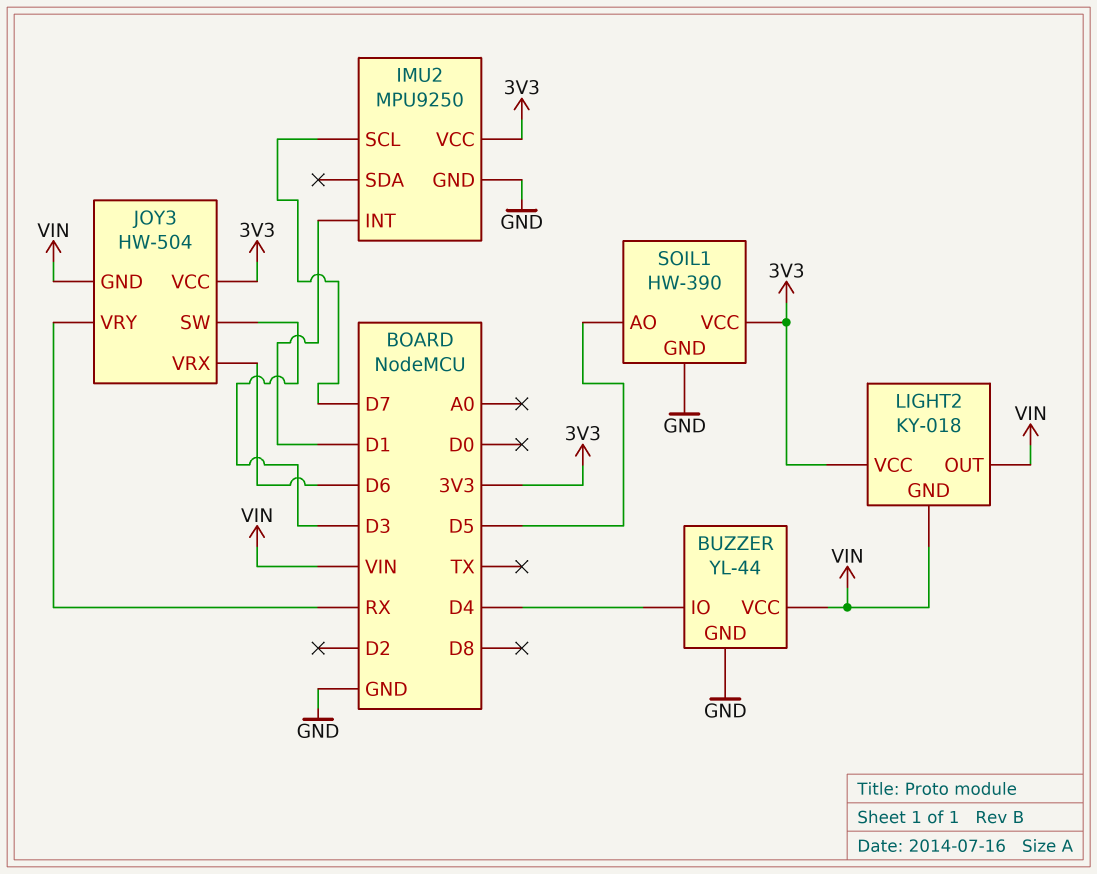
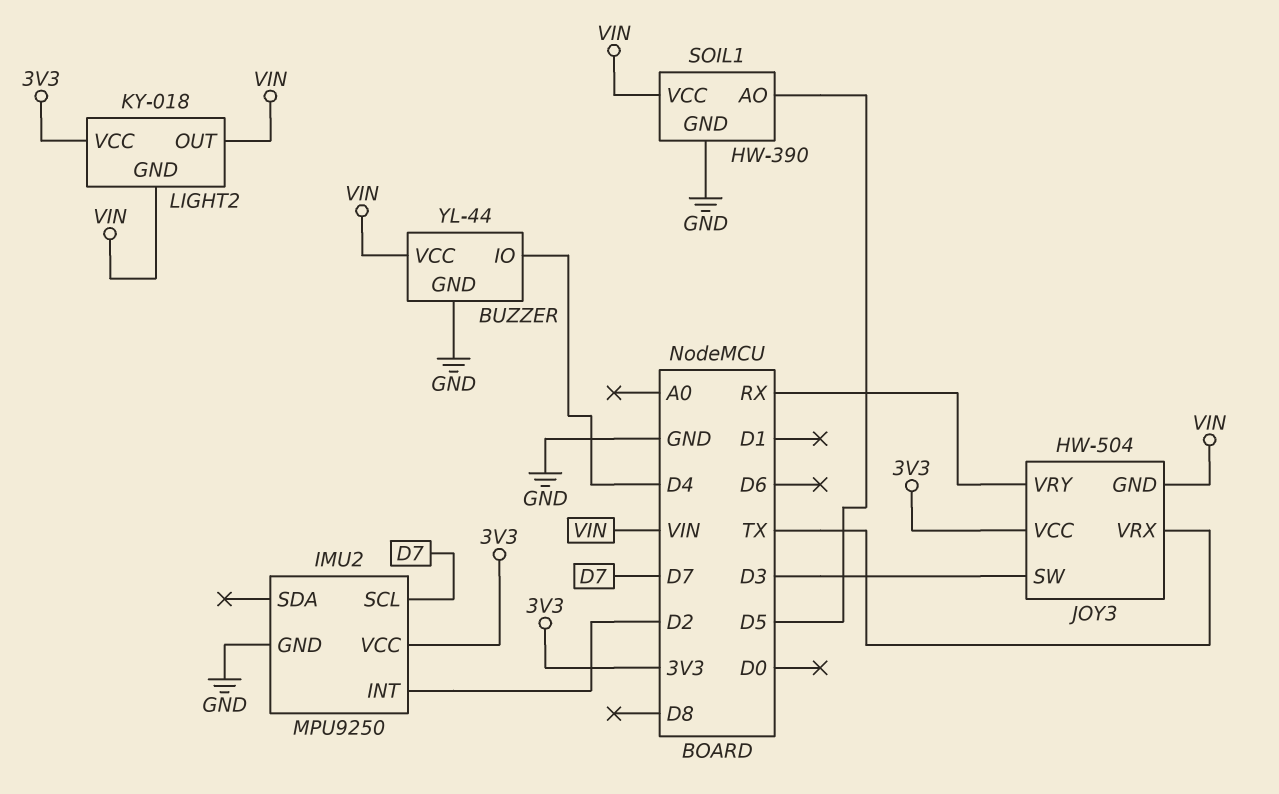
IMU2 pin INT: D1 -> D2
JOY3 pin VRX: D6 -> TX
SOIL1 pin VCC: 3V3 -> VIN

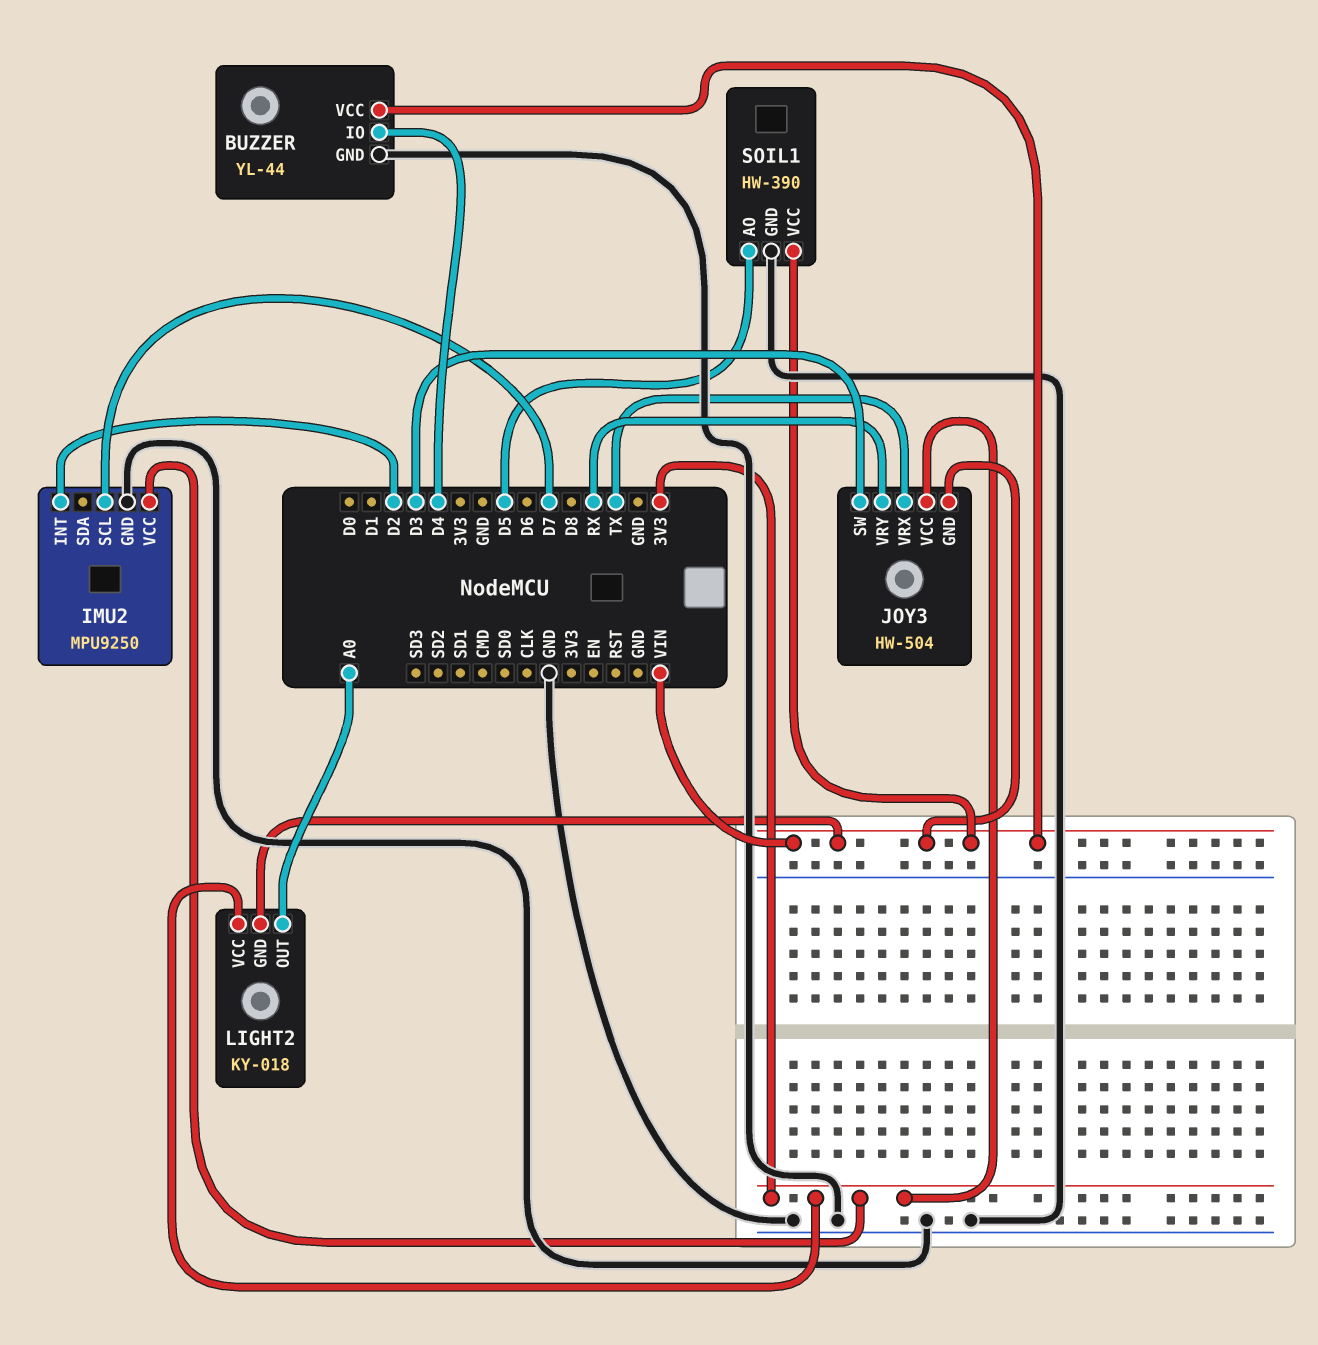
LIGHT2 pin OUT: VIN -> A0

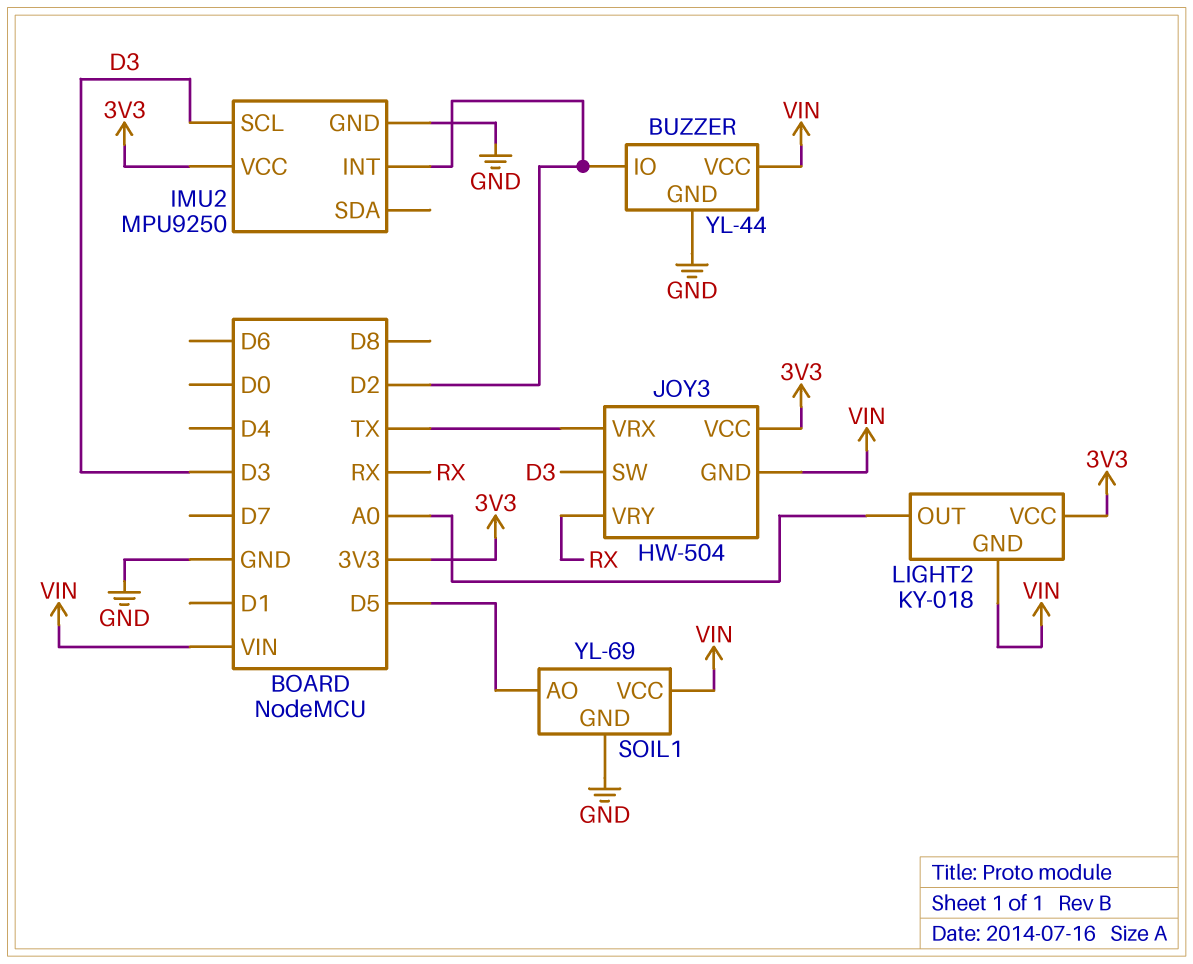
BUZZER pin IO: D4 -> D2
IMU2 pin SCL: D7 -> D3
SOIL1: HW-390 -> YL-69

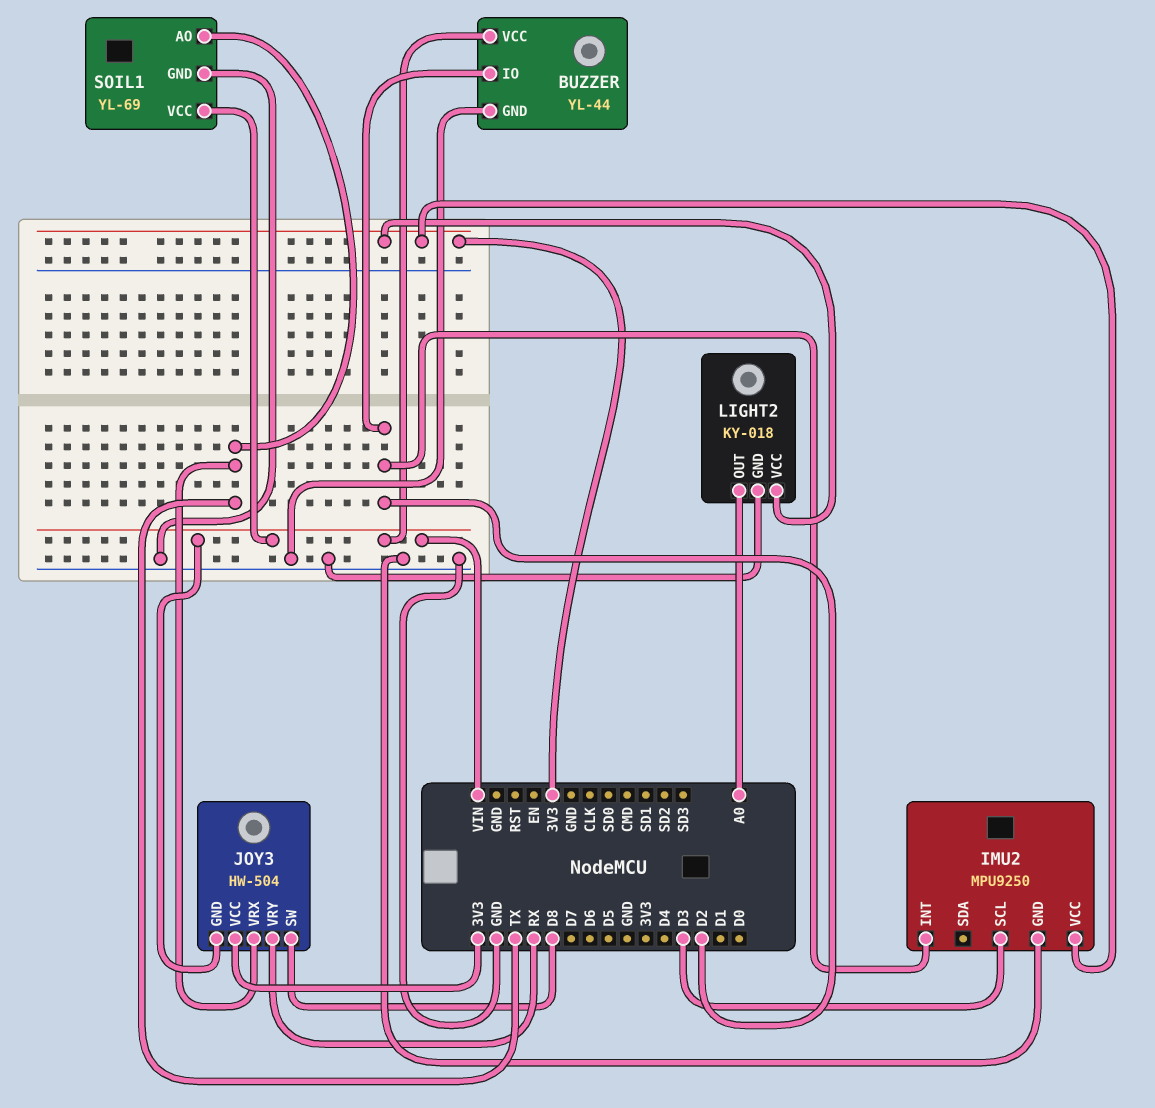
JOY3 pin SW: D3 -> D8
LIGHT2 pin GND: VIN -> GND
SOIL1 pin AO: D5 -> TX

